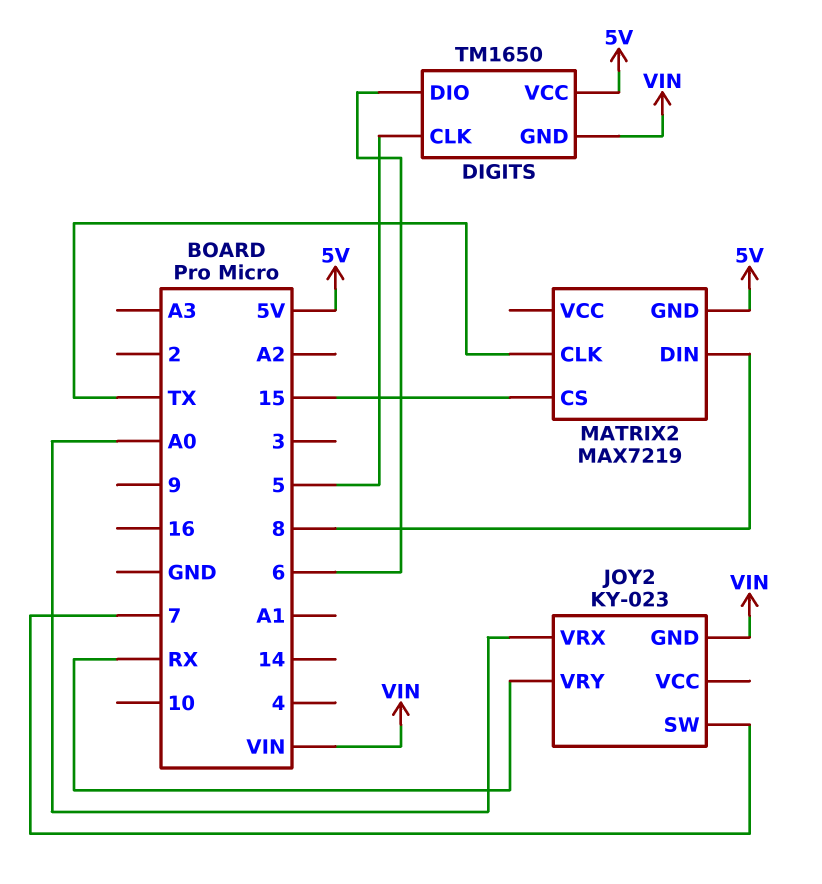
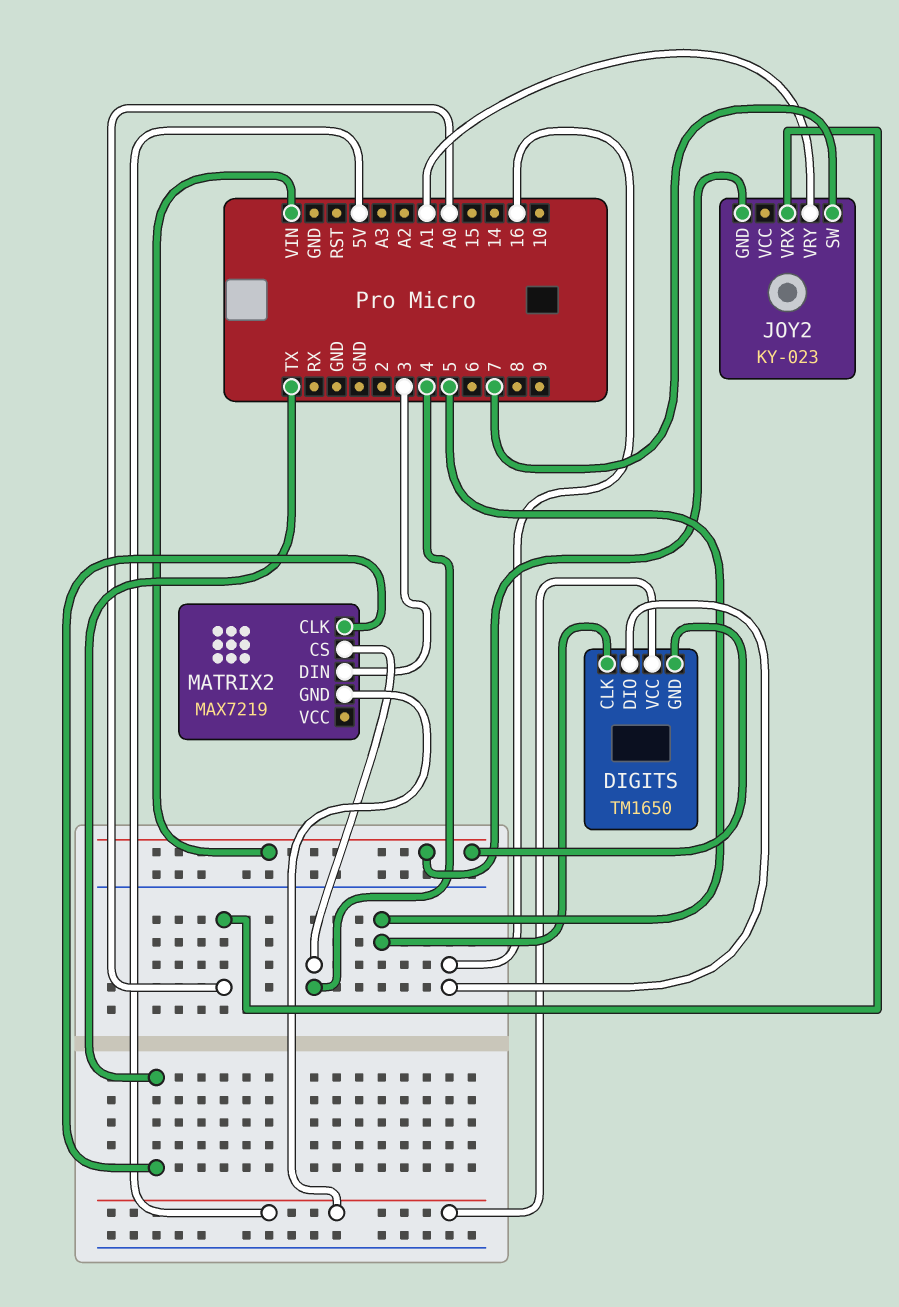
DIGITS pin DIO: 6 -> 16
JOY2 pin VRY: RX -> A1
MATRIX2 pin CS: 15 -> 4
MATRIX2 pin DIN: 8 -> 3

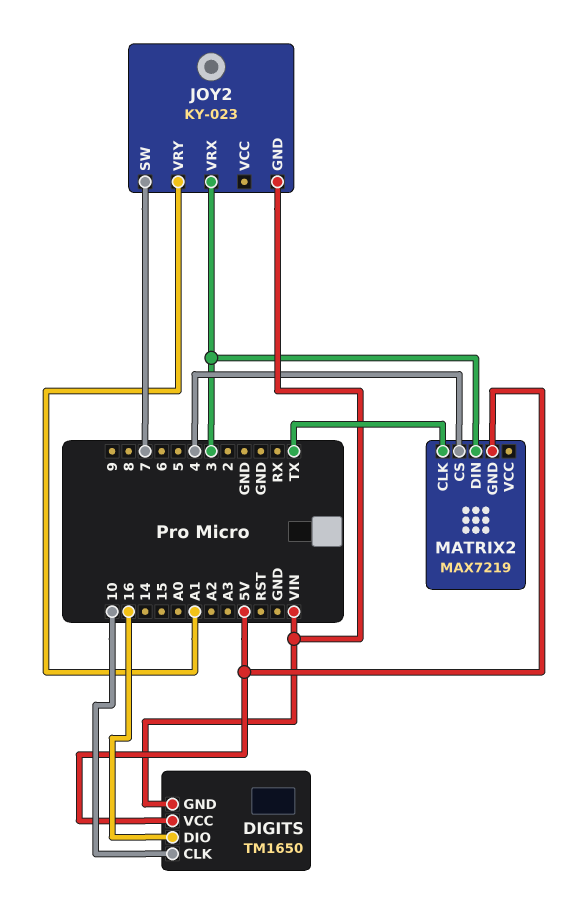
DIGITS pin CLK: 5 -> 10
JOY2 pin VRX: A0 -> 3

